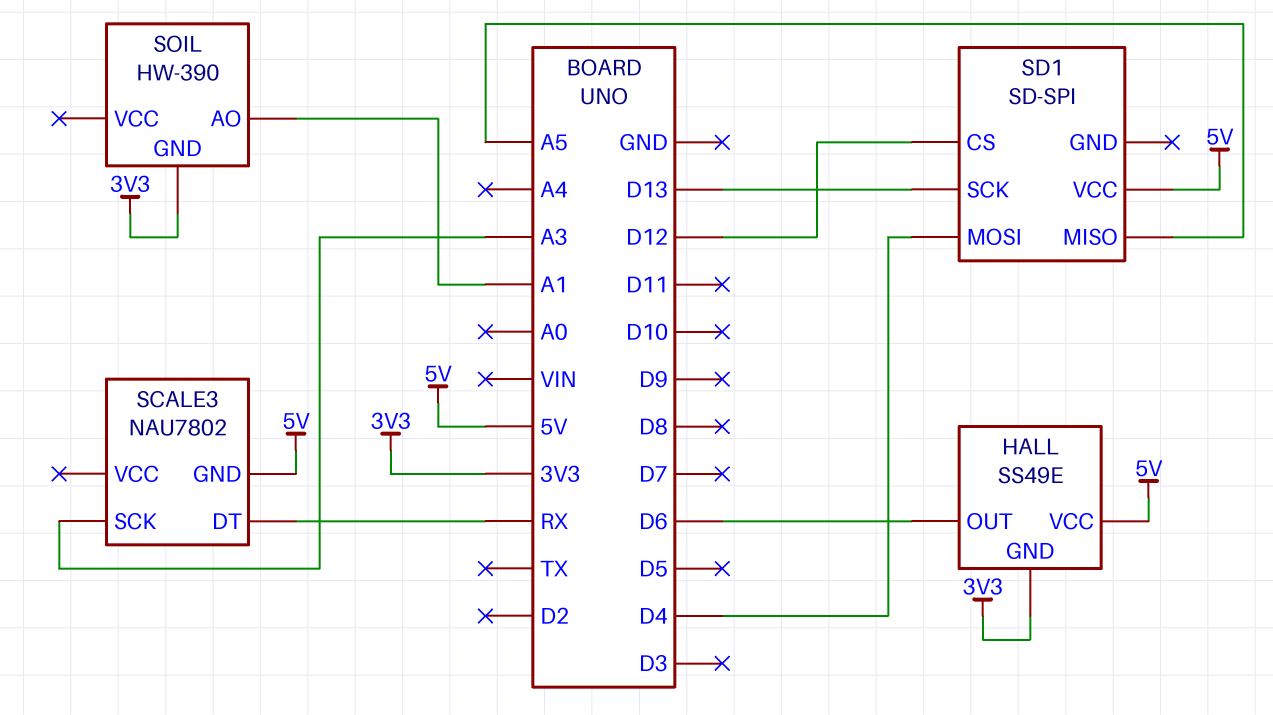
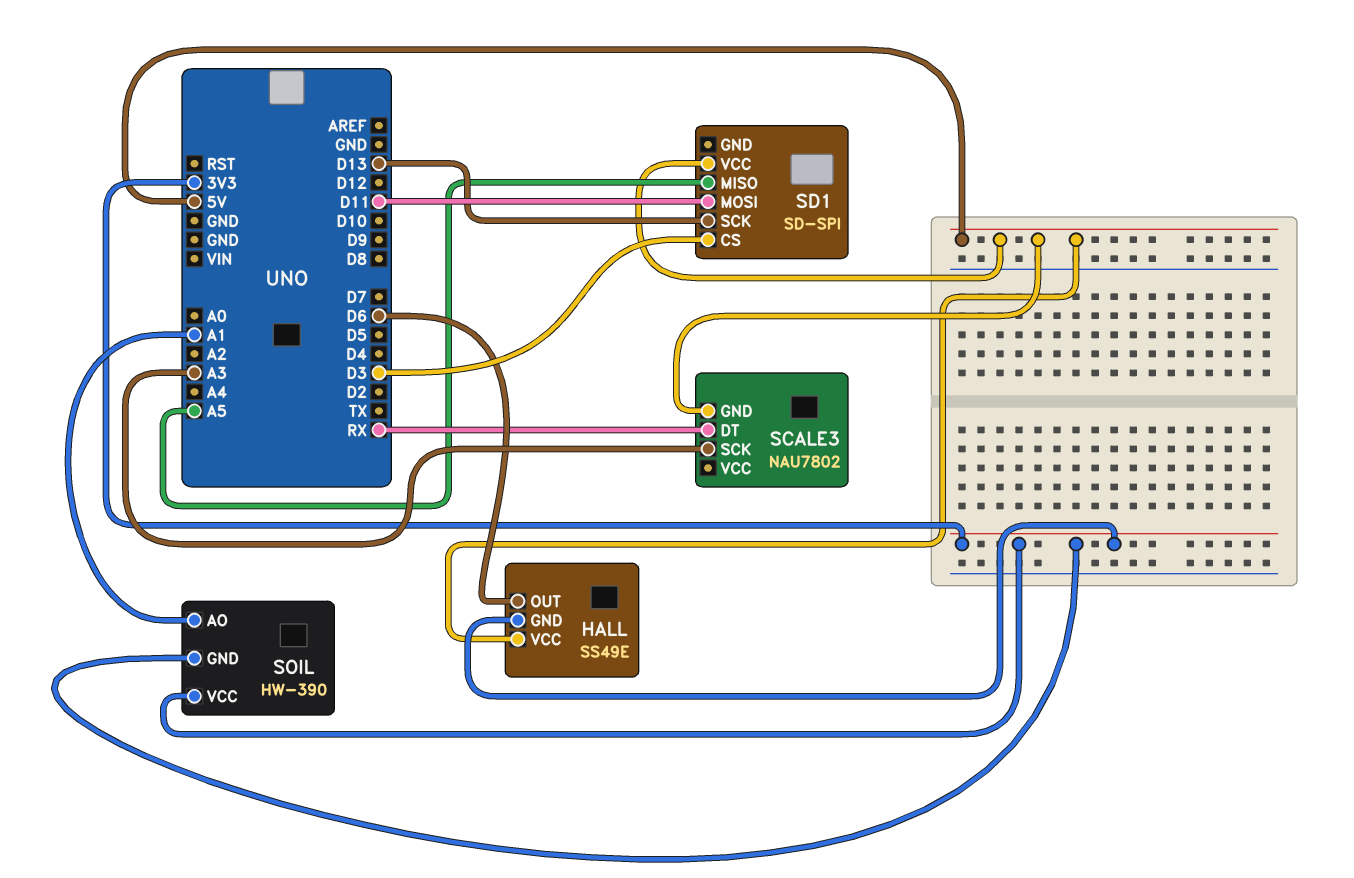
SD1 pin CS: D12 -> D3
SD1 pin MOSI: D4 -> D11
SOIL pin VCC: none -> 3V3

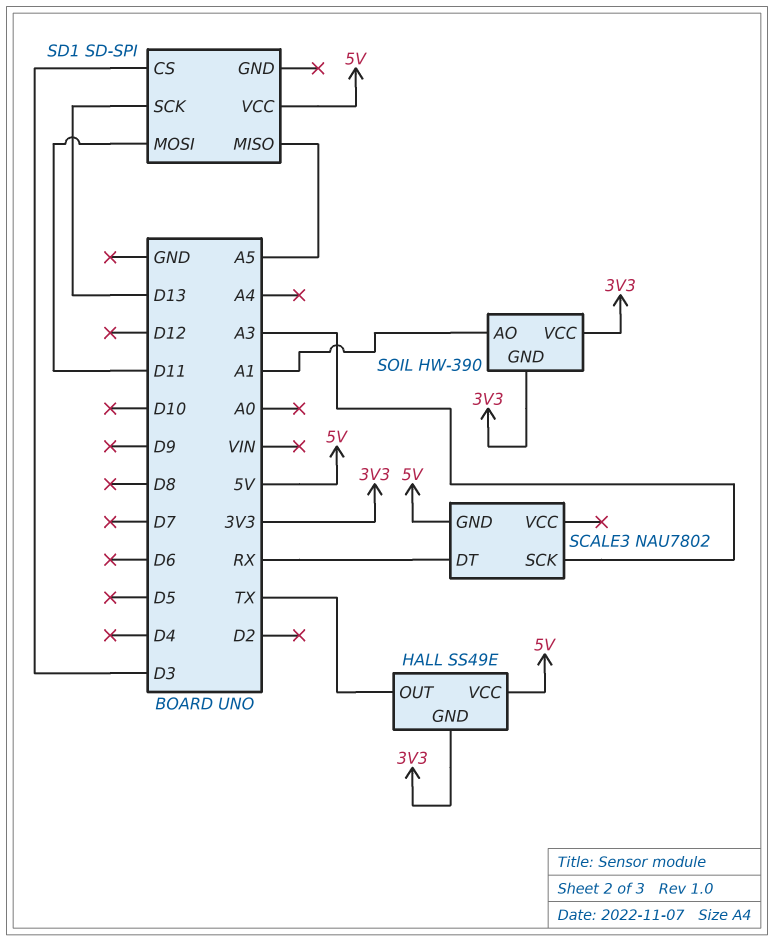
HALL pin OUT: D6 -> TX

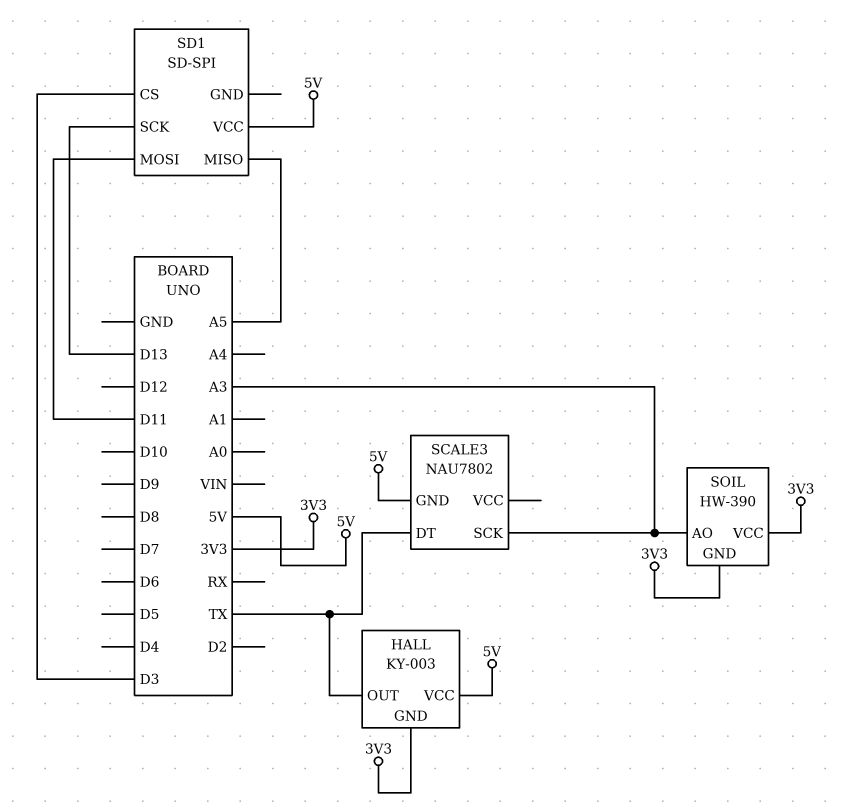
HALL: SS49E -> KY-003
SCALE3 pin DT: RX -> TX
SOIL pin AO: A1 -> A3

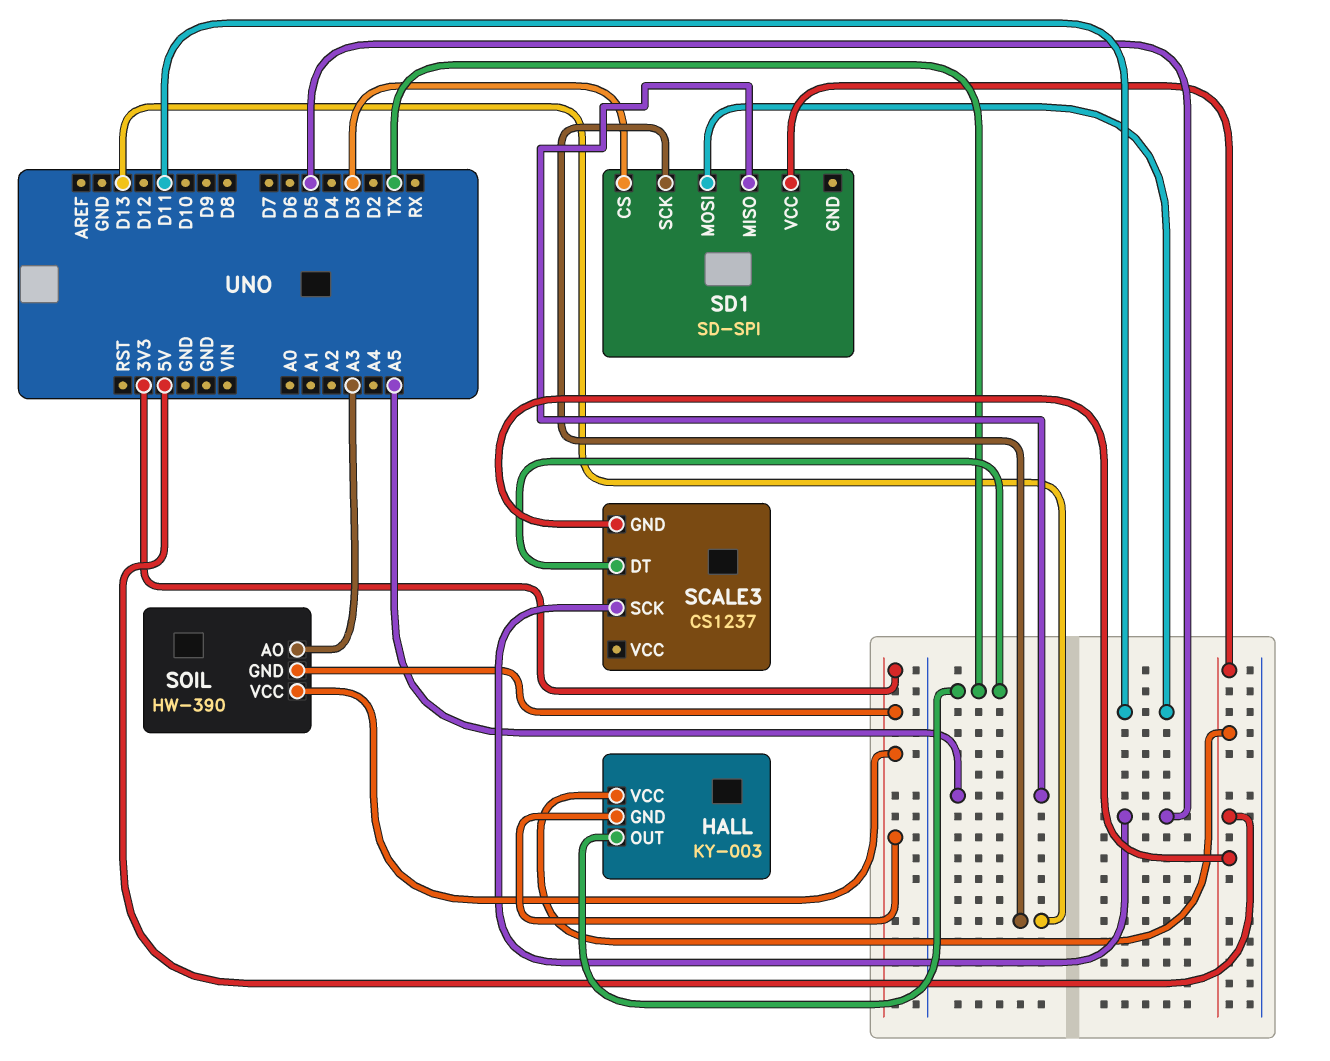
SCALE3: NAU7802 -> CS1237
SCALE3 pin SCK: A3 -> D5

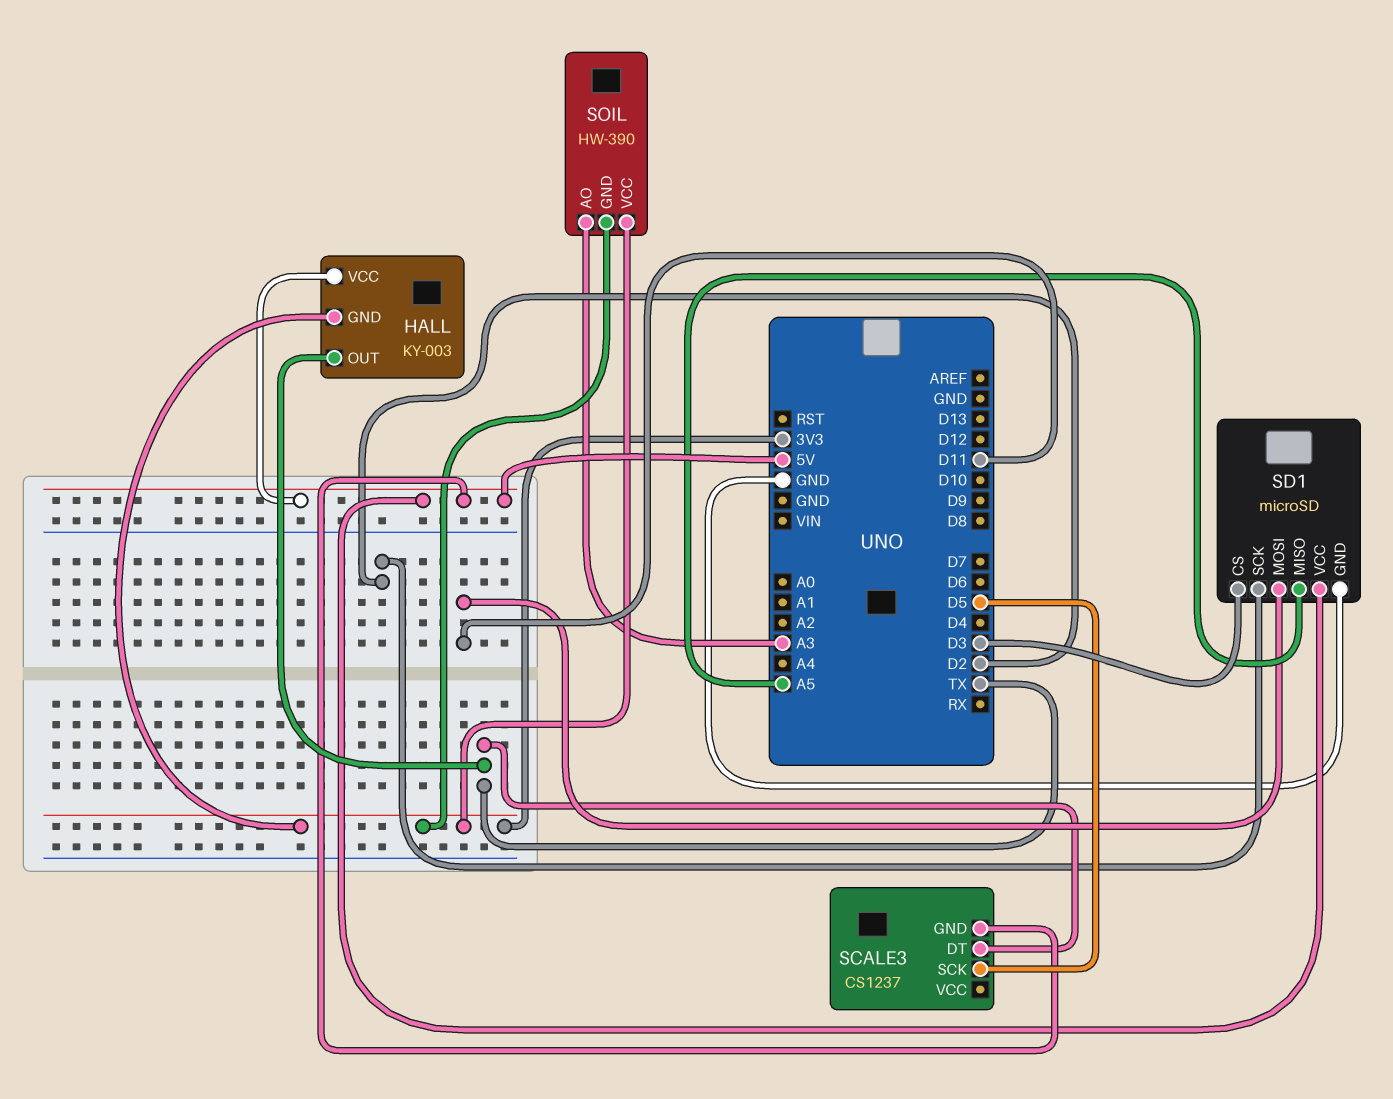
SD1: SD-SPI -> microSD
SD1 pin GND: none -> GND
SD1 pin SCK: D13 -> D2

